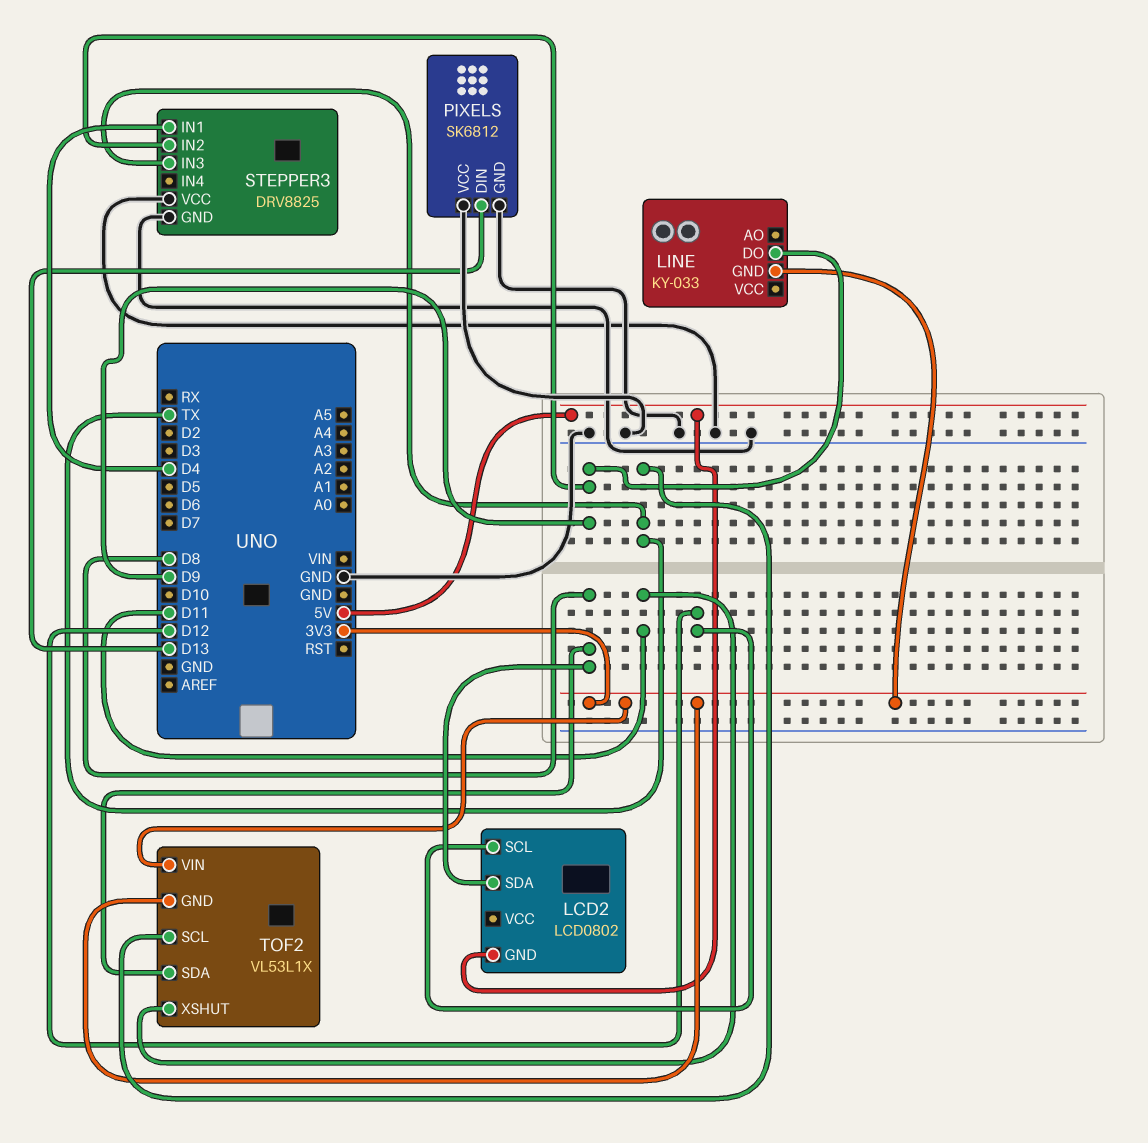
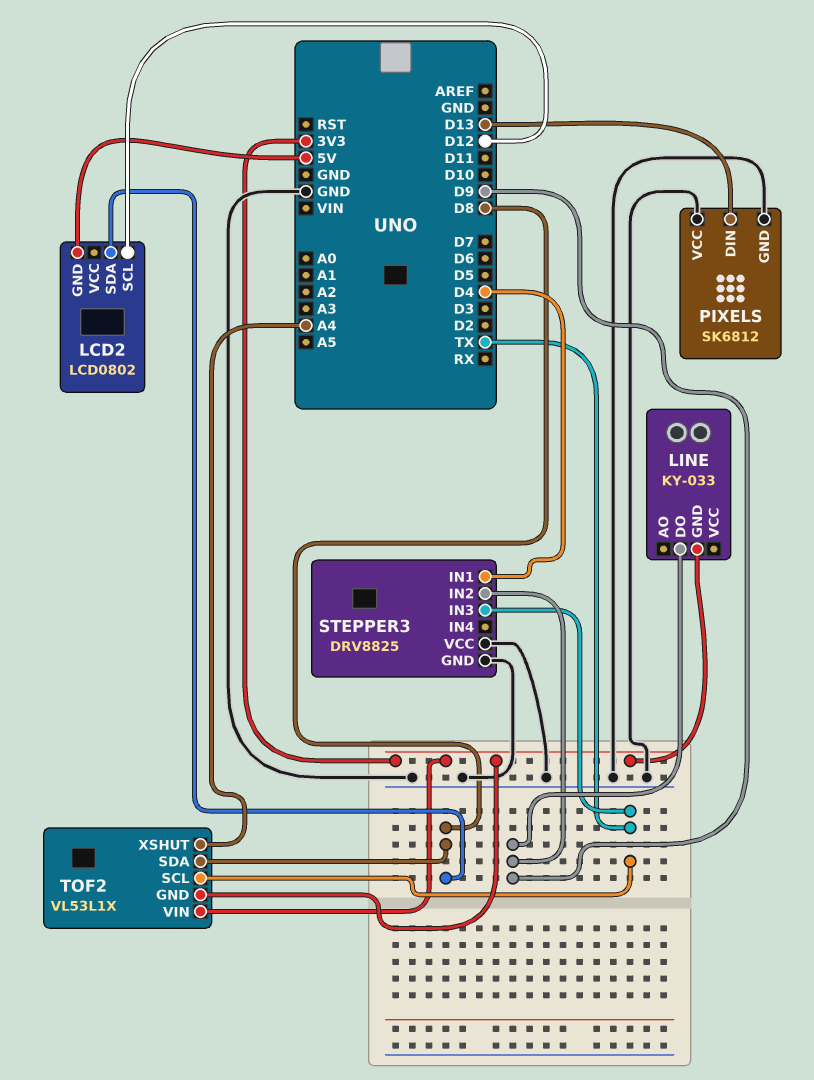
TOF2 pin XSHUT: D11 -> A4

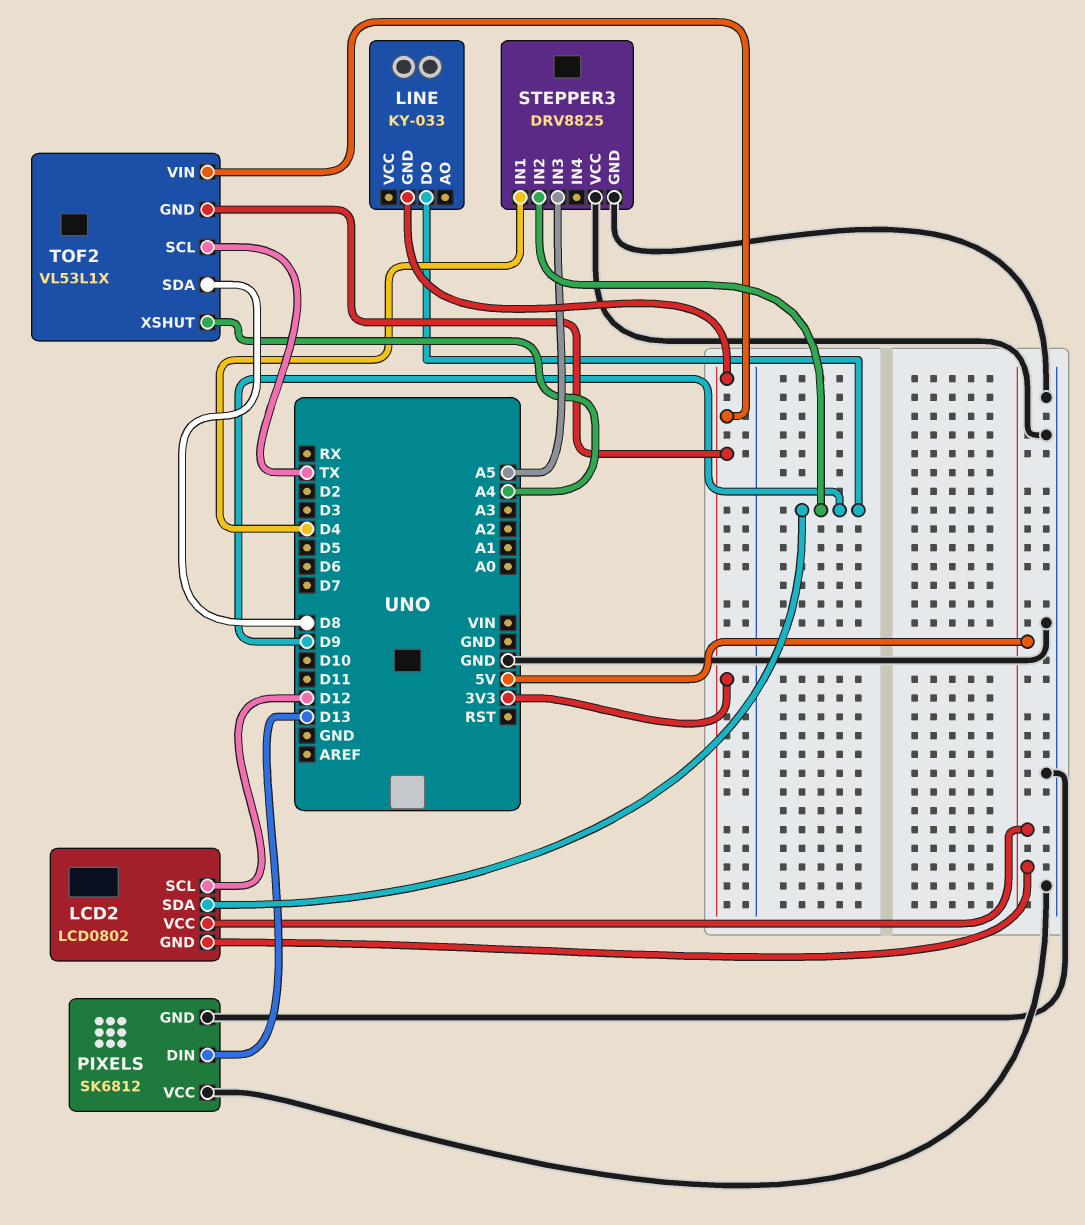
LCD2 pin SDA: D8 -> D9
LCD2 pin VCC: none -> 5V
STEPPER3 pin IN3: TX -> A5

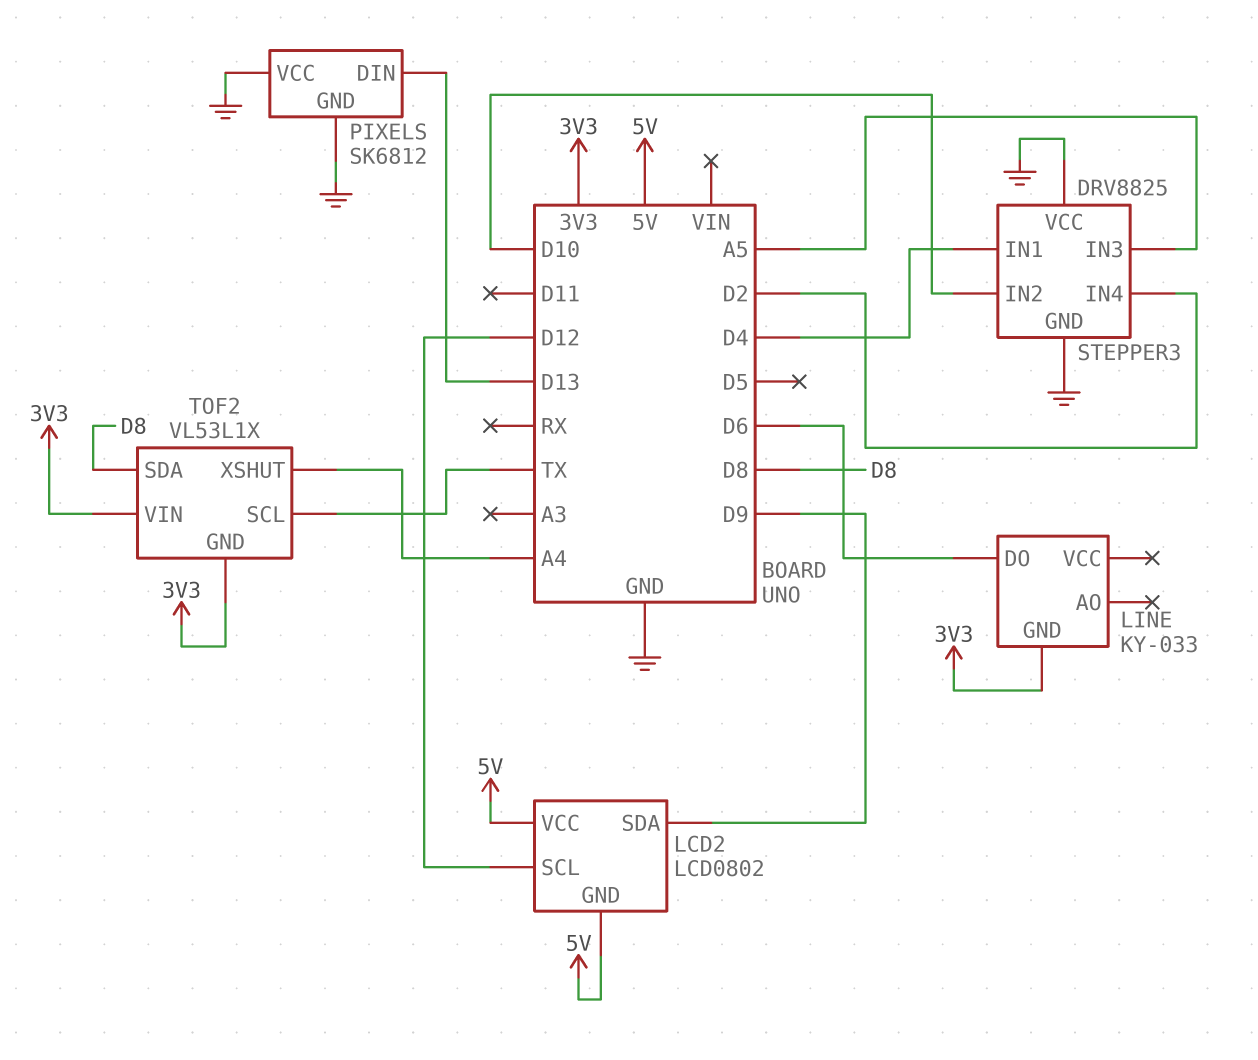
LINE pin DO: D9 -> D6
STEPPER3 pin IN2: D9 -> D10
STEPPER3 pin IN4: none -> D2

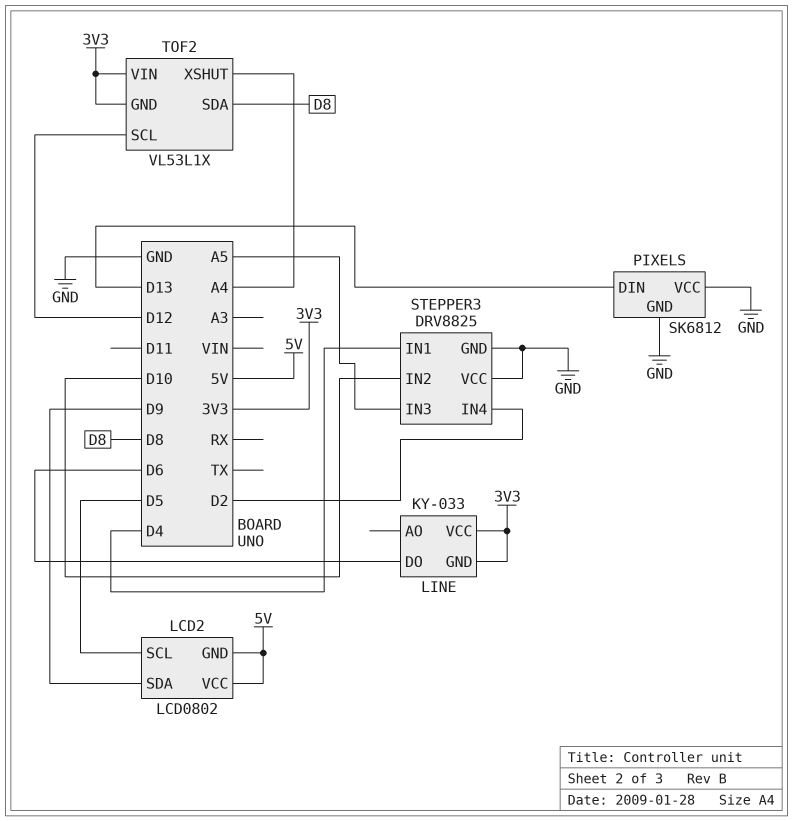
LCD2 pin SCL: D12 -> D5
LINE pin VCC: none -> 3V3
TOF2 pin SCL: TX -> D12

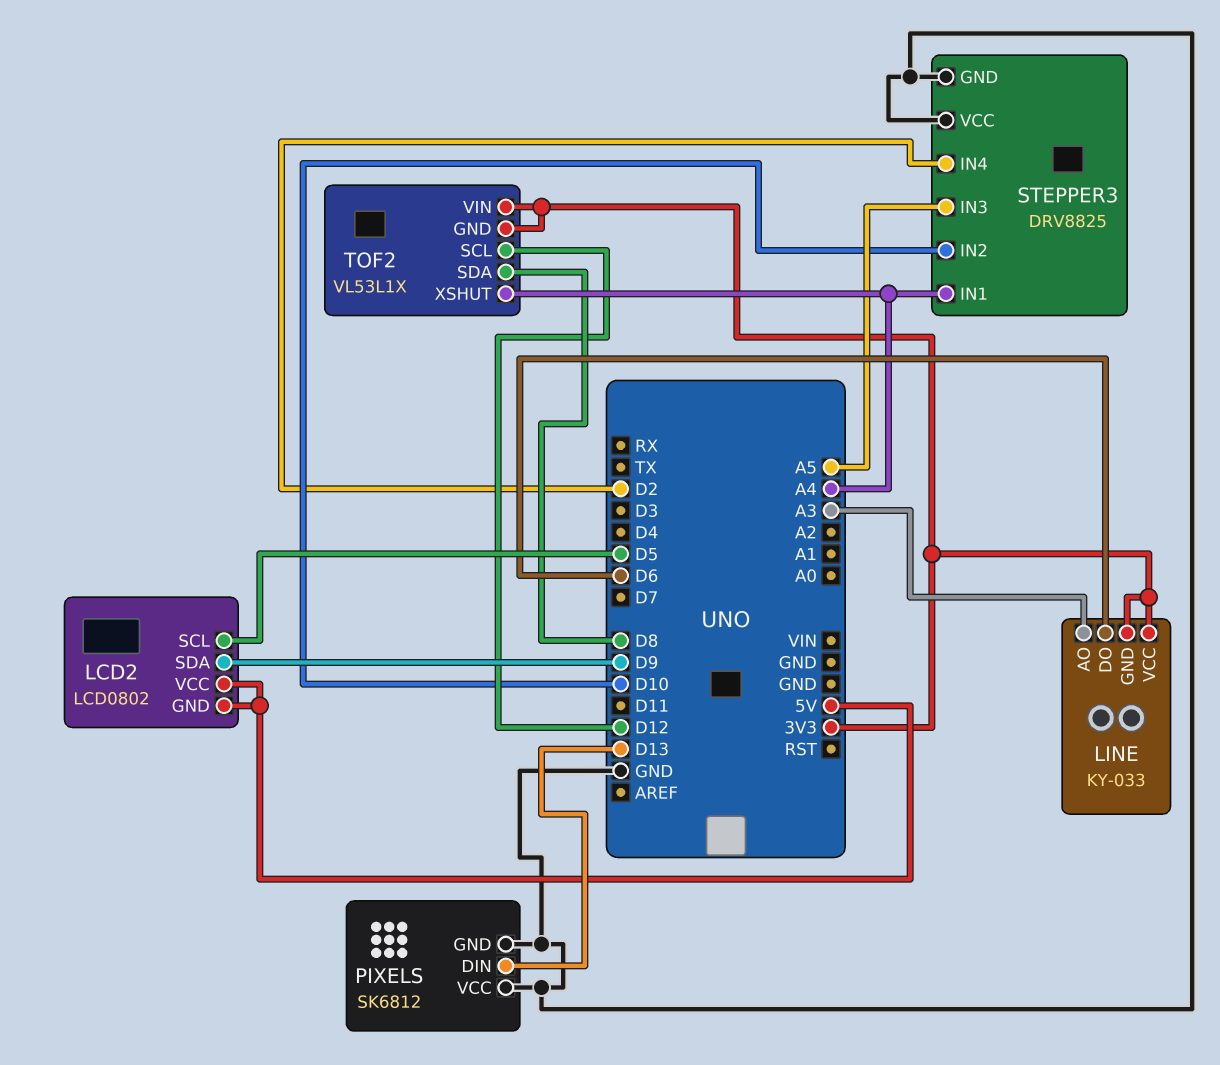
LINE pin AO: none -> A3
STEPPER3 pin IN1: D4 -> A4

